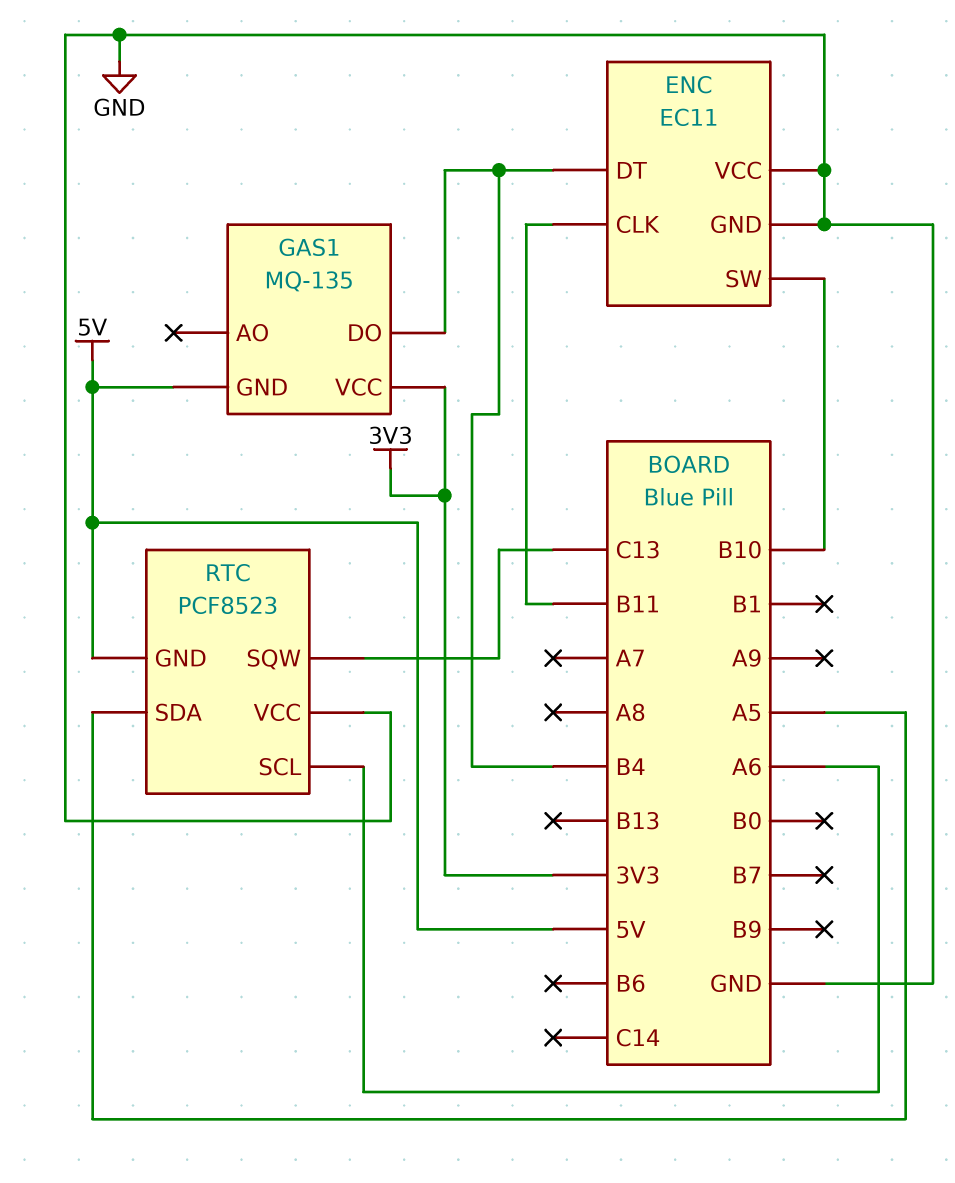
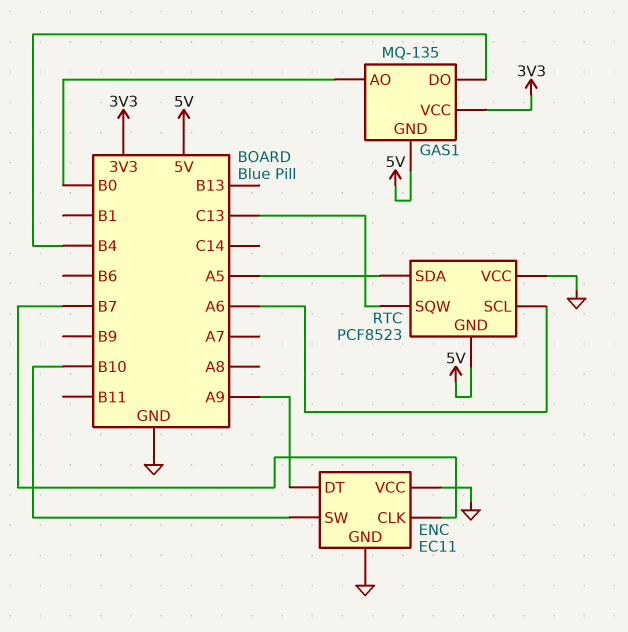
ENC pin CLK: B11 -> B7
ENC pin DT: B4 -> A9
GAS1 pin AO: none -> B0

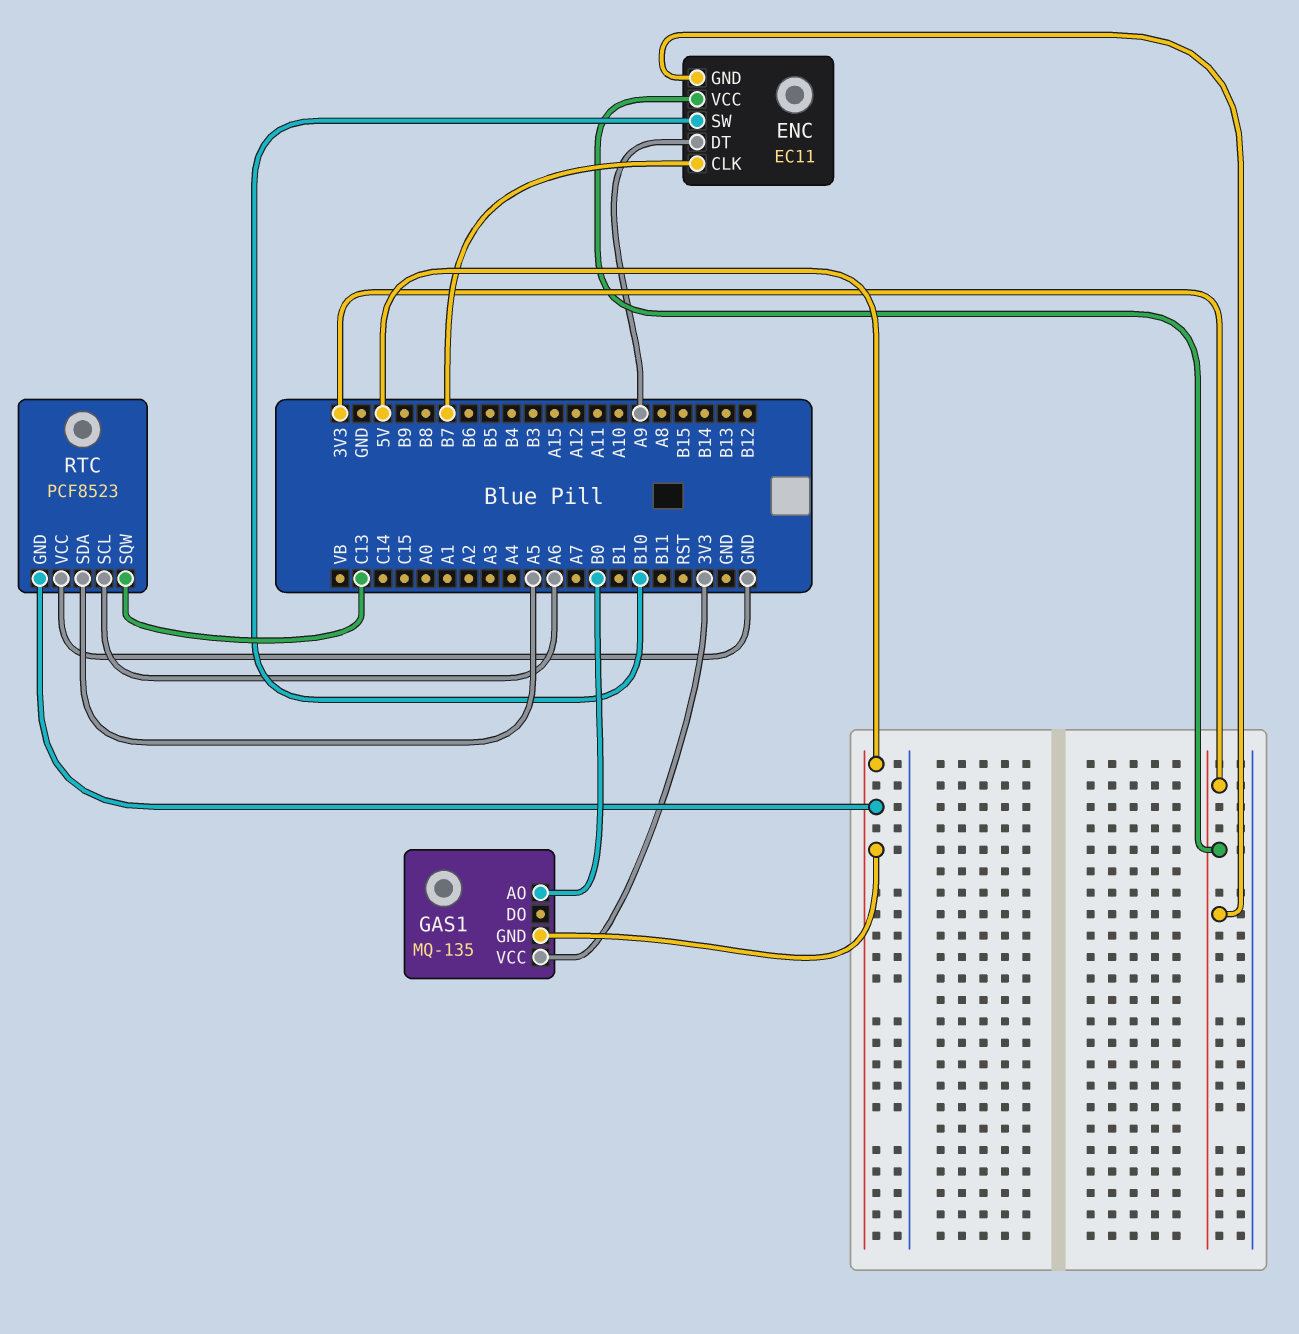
ENC pin GND: GND -> 3V3
ENC pin VCC: GND -> 3V3
GAS1 pin DO: B4 -> none

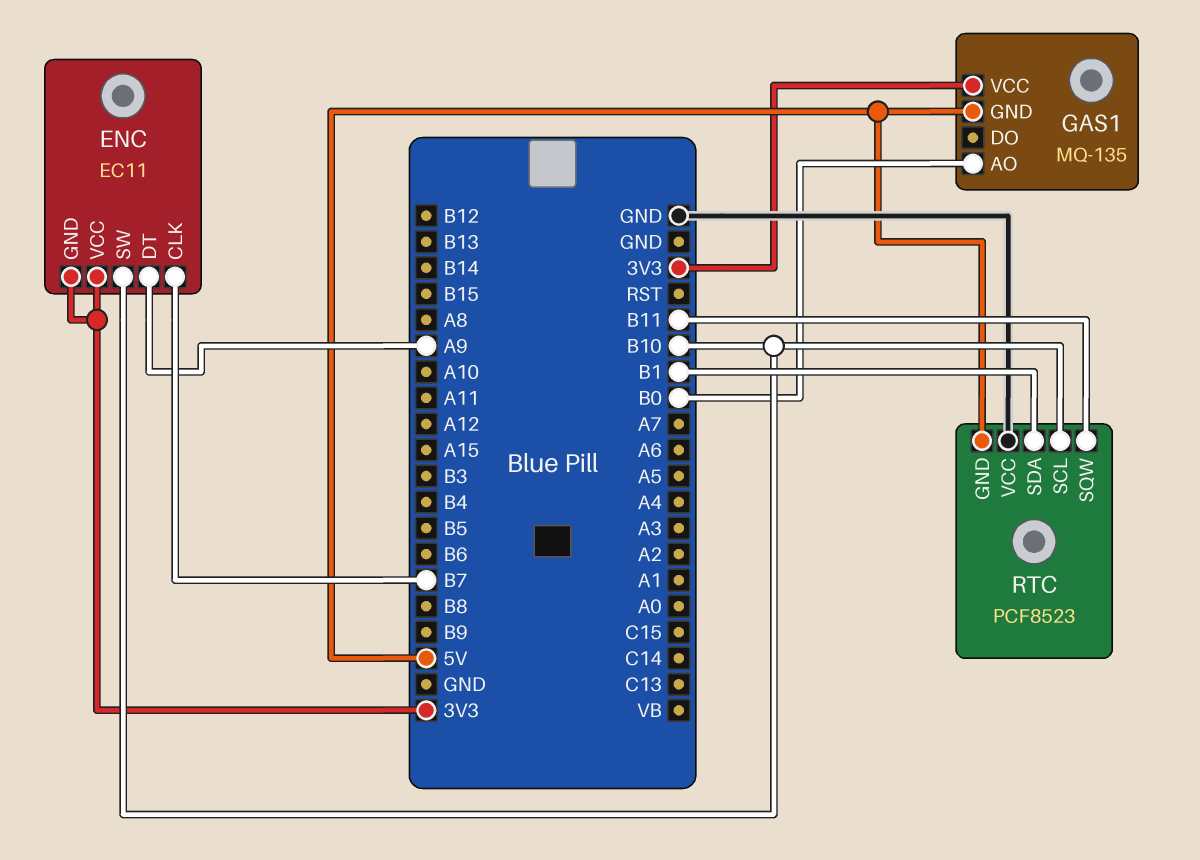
RTC pin SCL: A6 -> B10
RTC pin SDA: A5 -> B1
RTC pin SQW: C13 -> B11

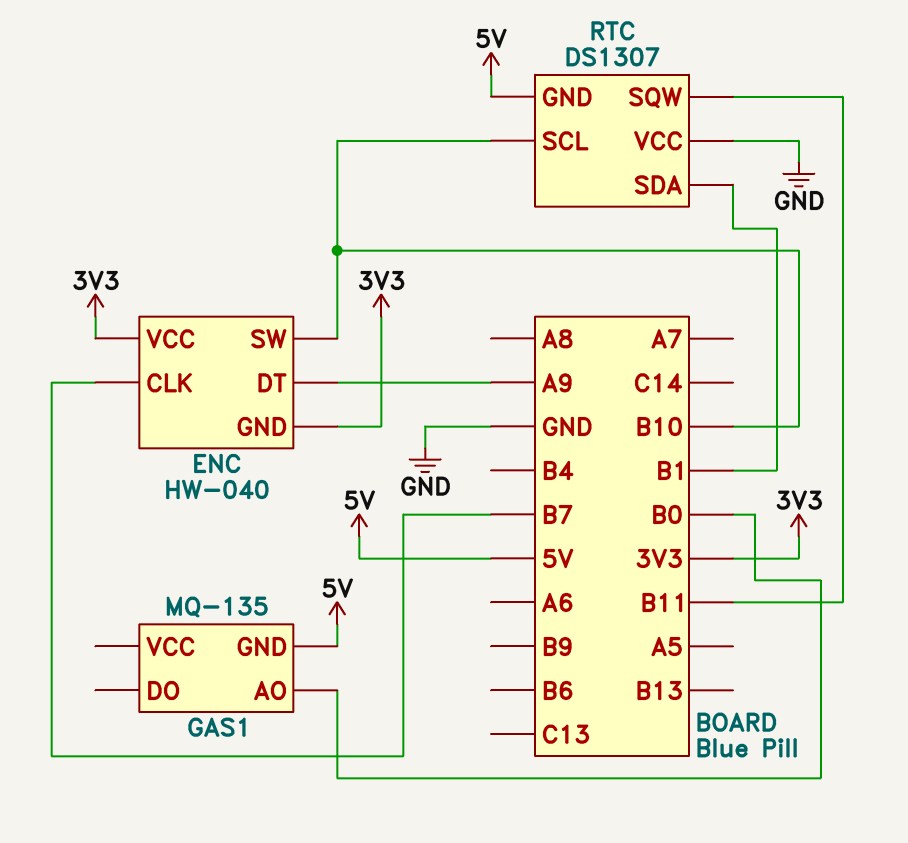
ENC: EC11 -> HW-040
GAS1 pin VCC: 3V3 -> none
RTC: PCF8523 -> DS1307

